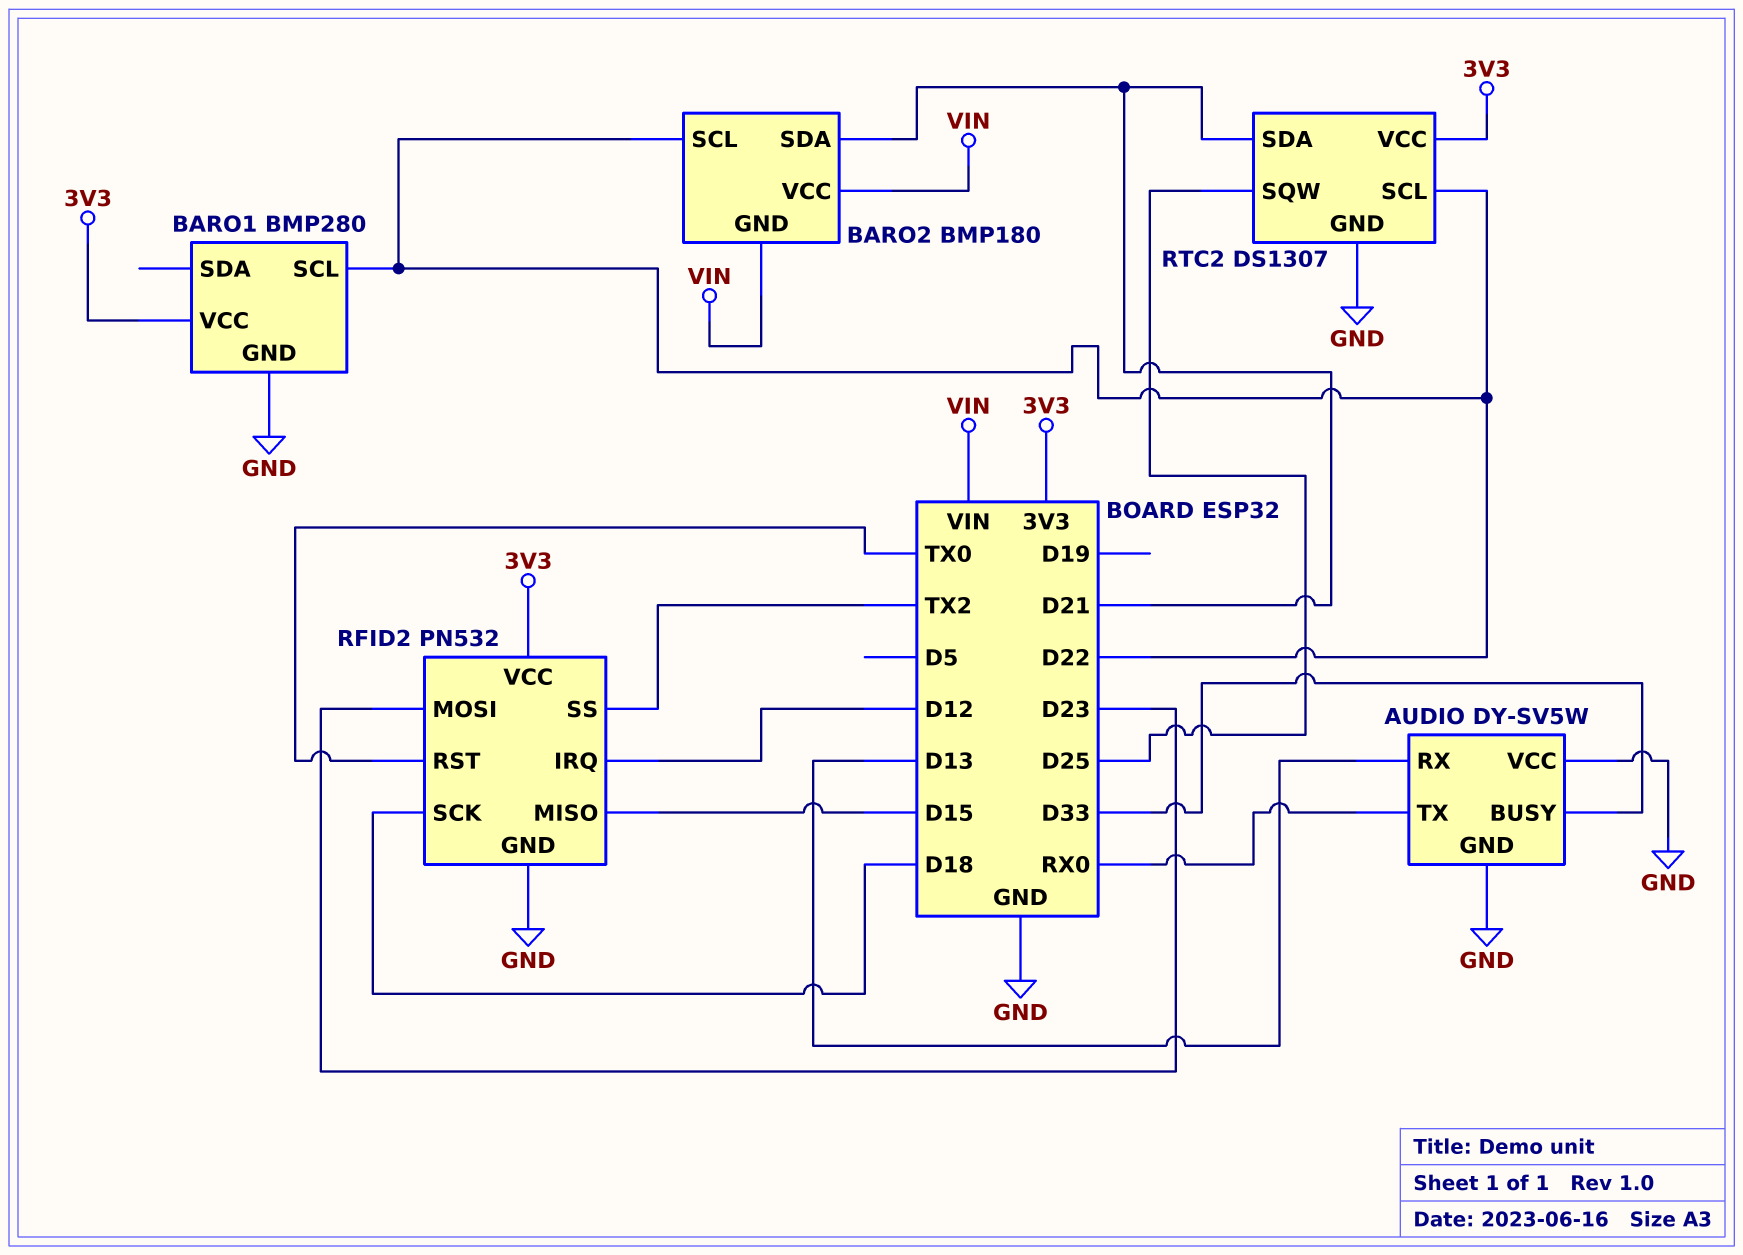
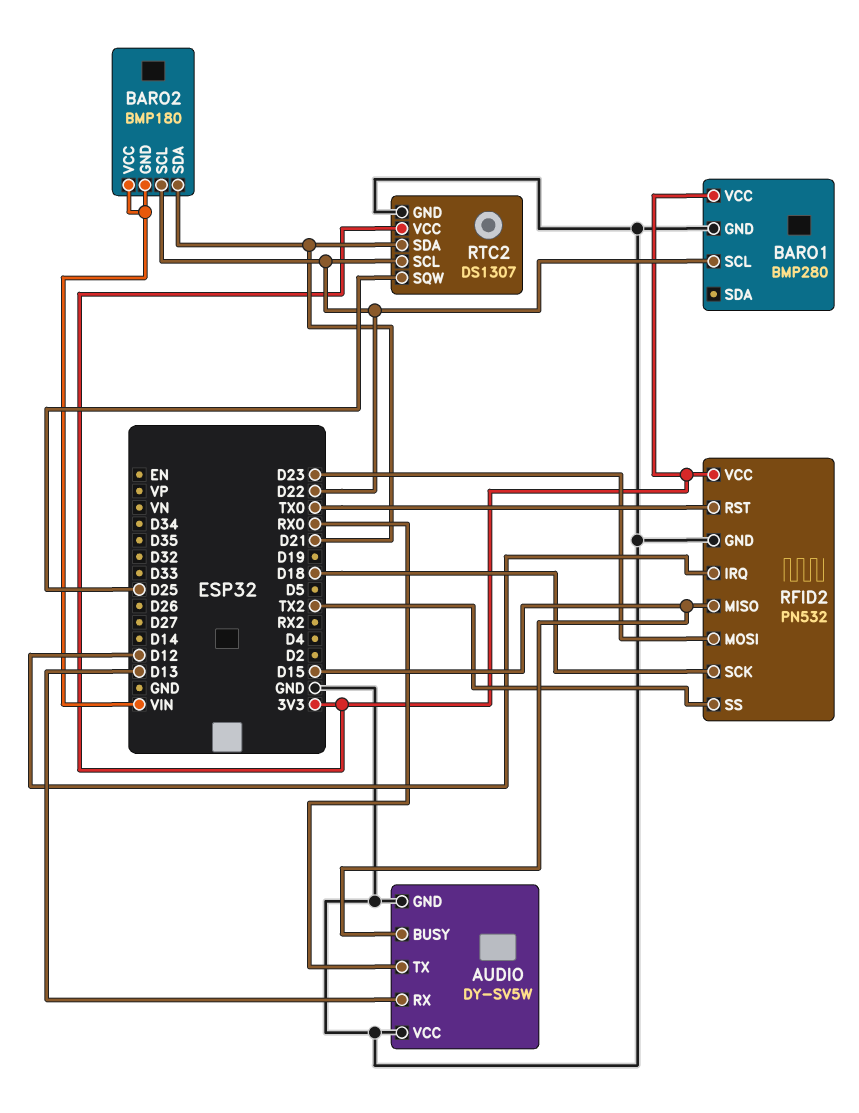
AUDIO pin BUSY: D33 -> D15

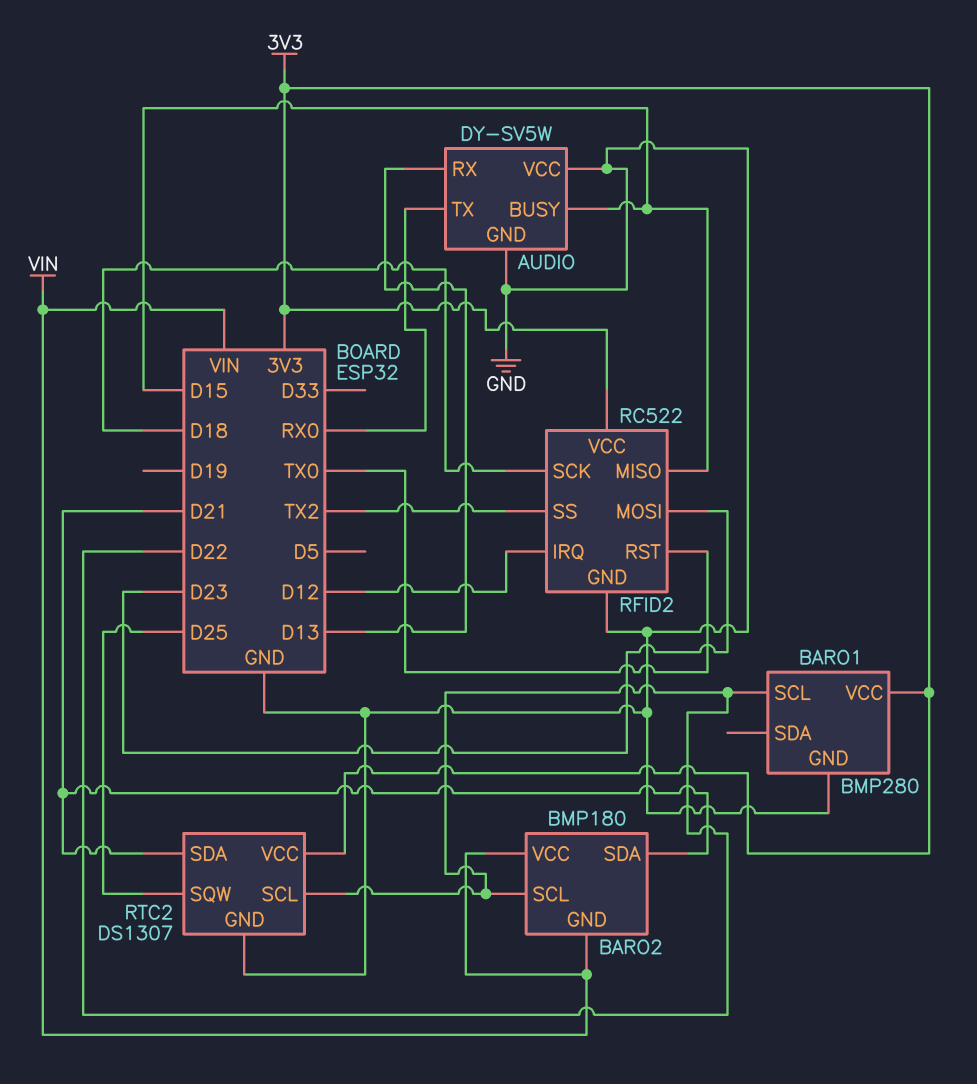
RFID2: PN532 -> RC522

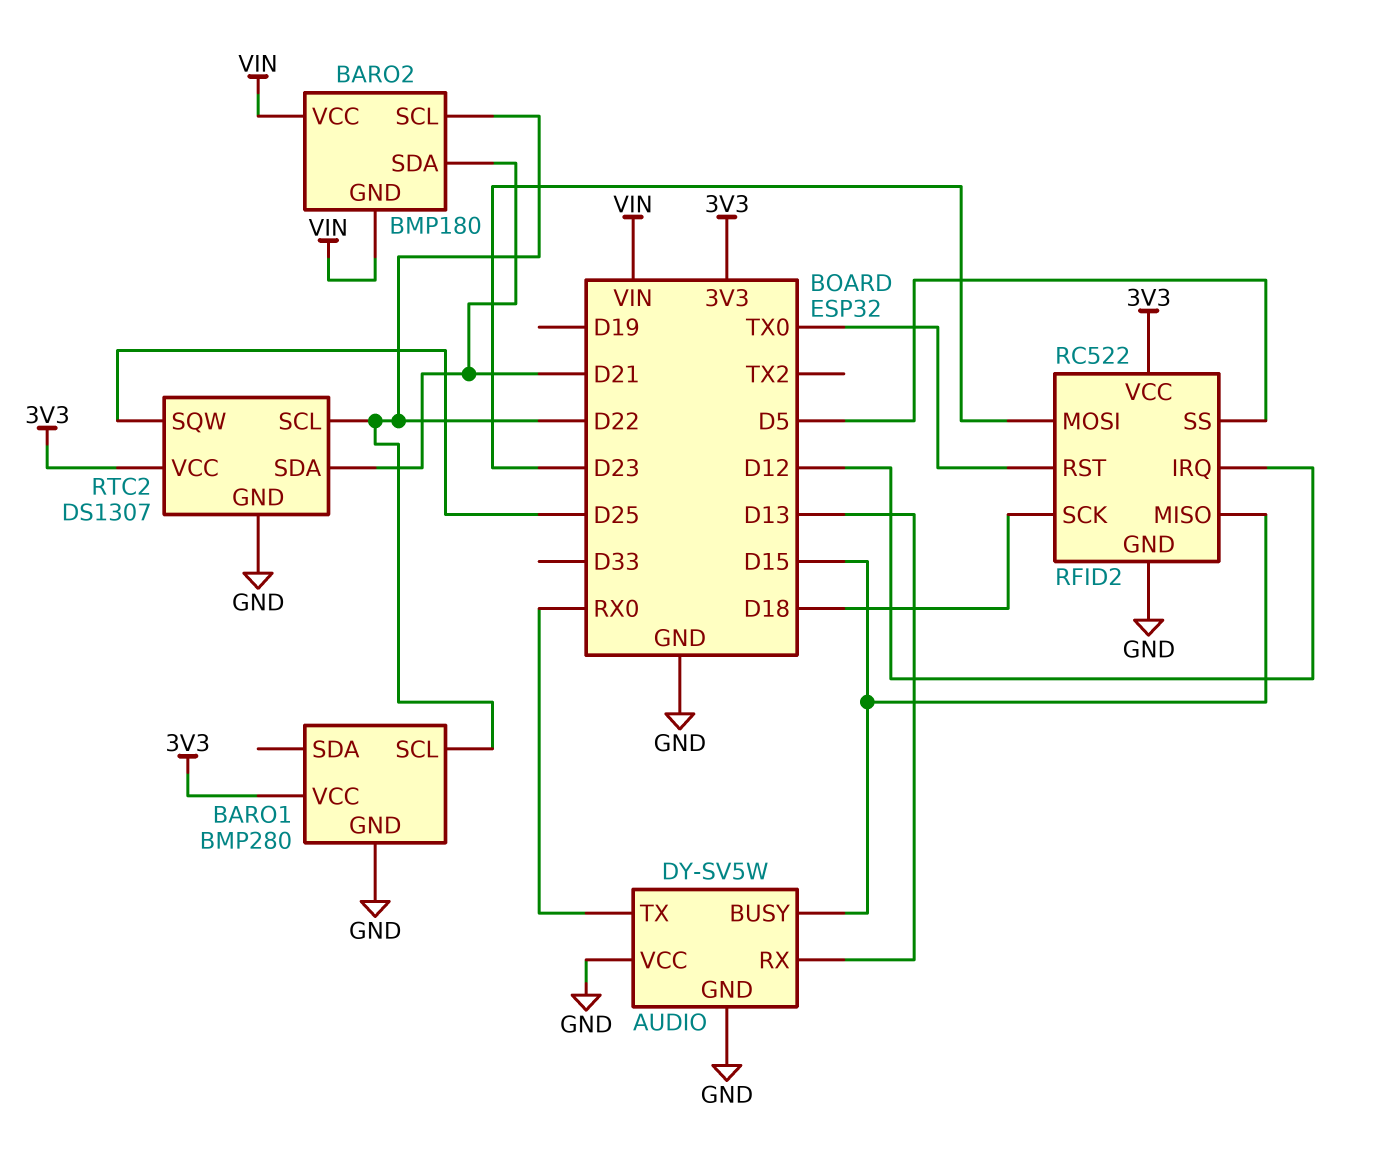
RFID2 pin SS: TX2 -> D5

